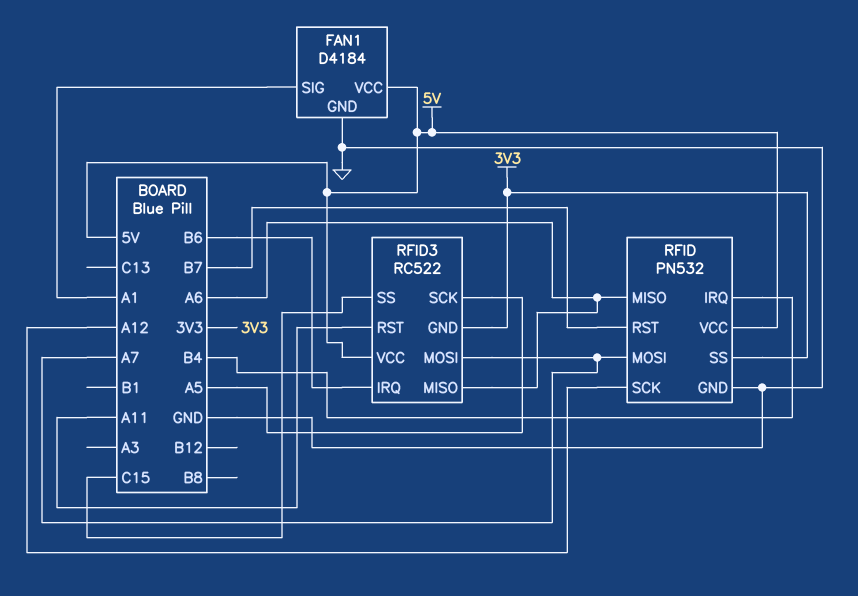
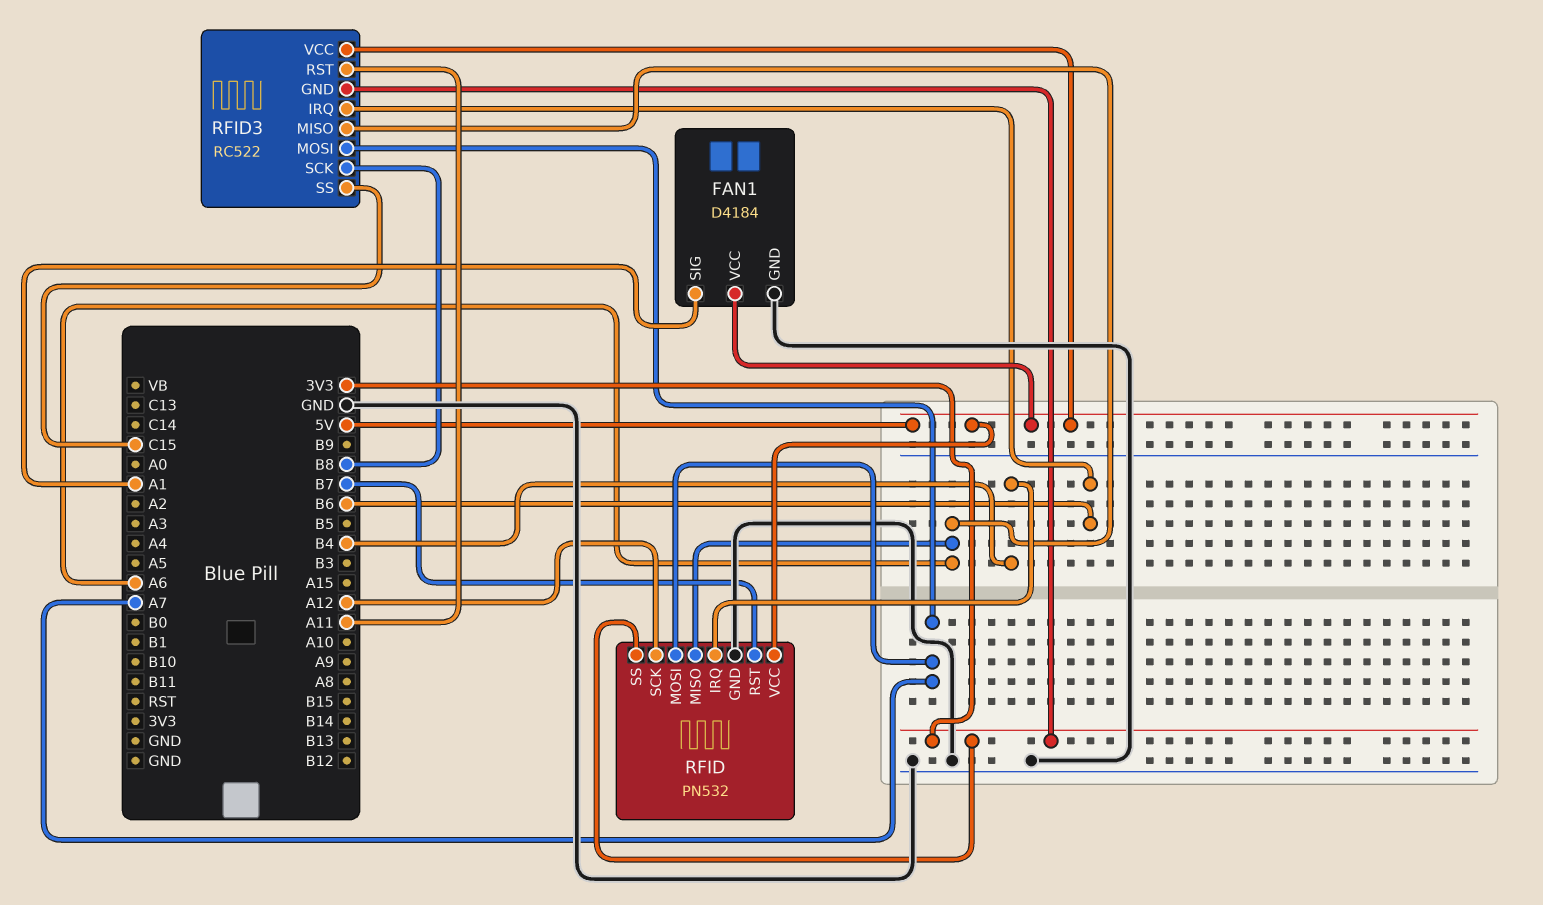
RFID3 pin SCK: A5 -> B8

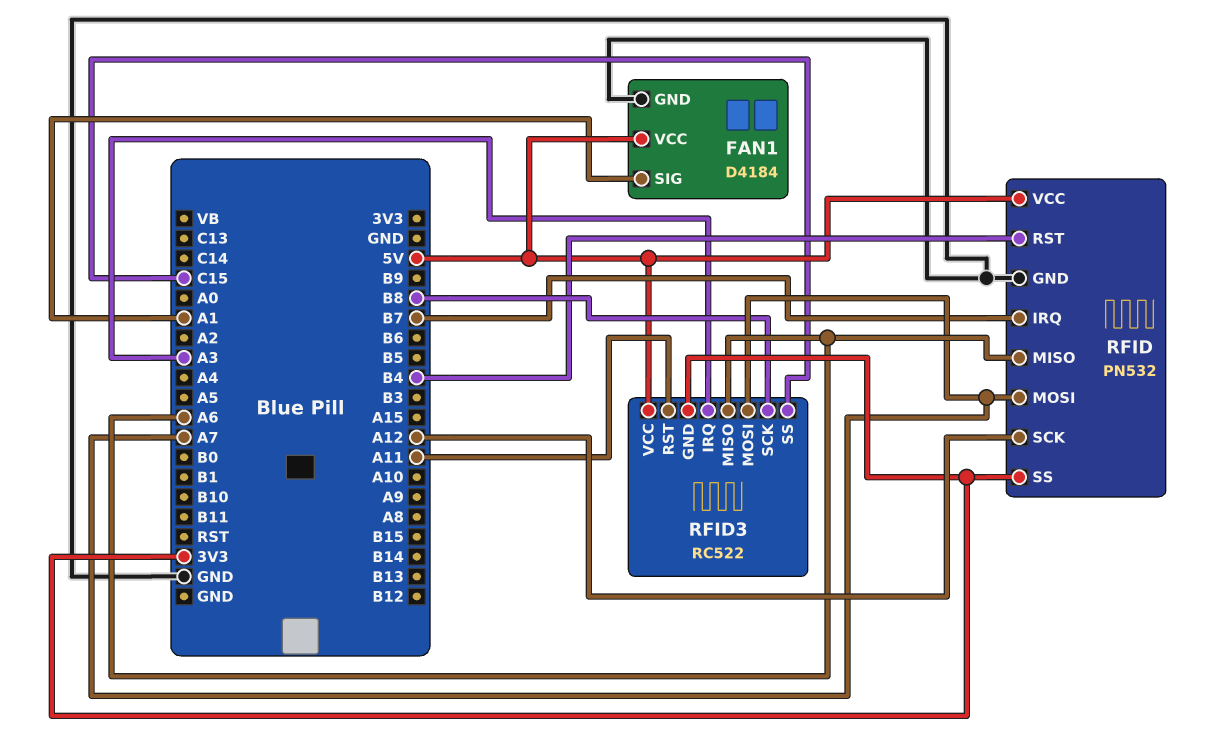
RFID pin IRQ: B4 -> B7
RFID pin RST: B7 -> B4
RFID3 pin IRQ: B6 -> A3

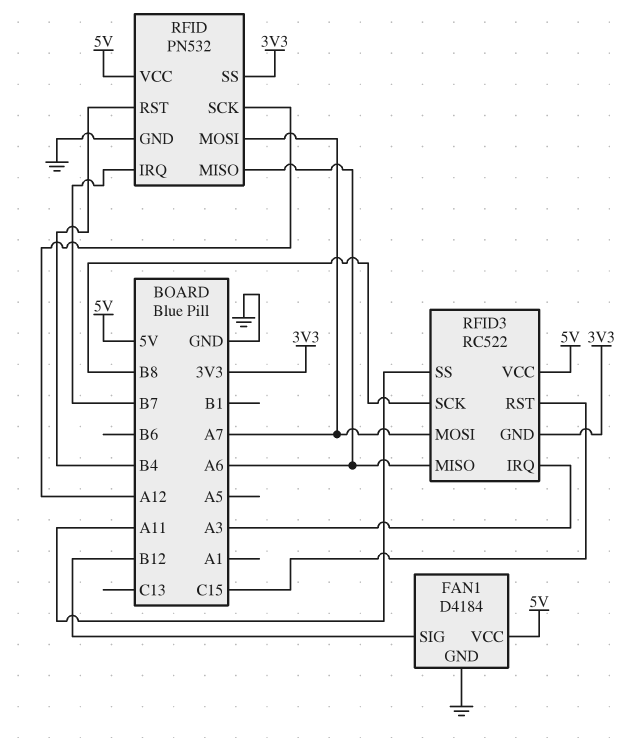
FAN1 pin SIG: A1 -> B12
RFID3 pin RST: A11 -> C15
RFID3 pin SS: C15 -> A11

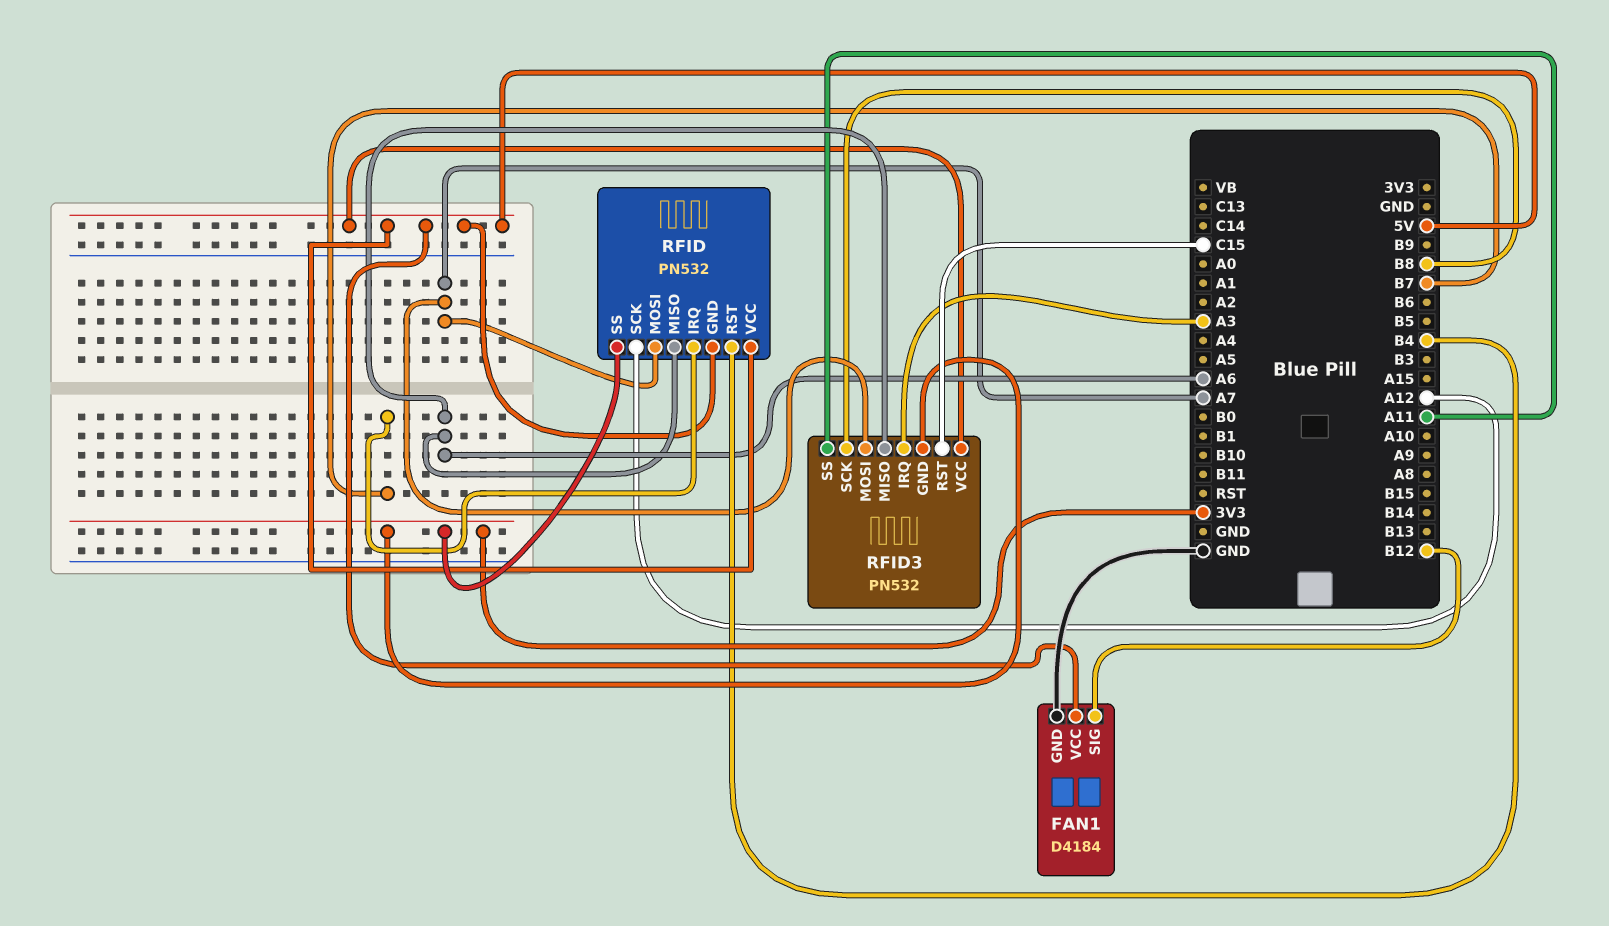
RFID pin GND: GND -> 5V
RFID3: RC522 -> PN532

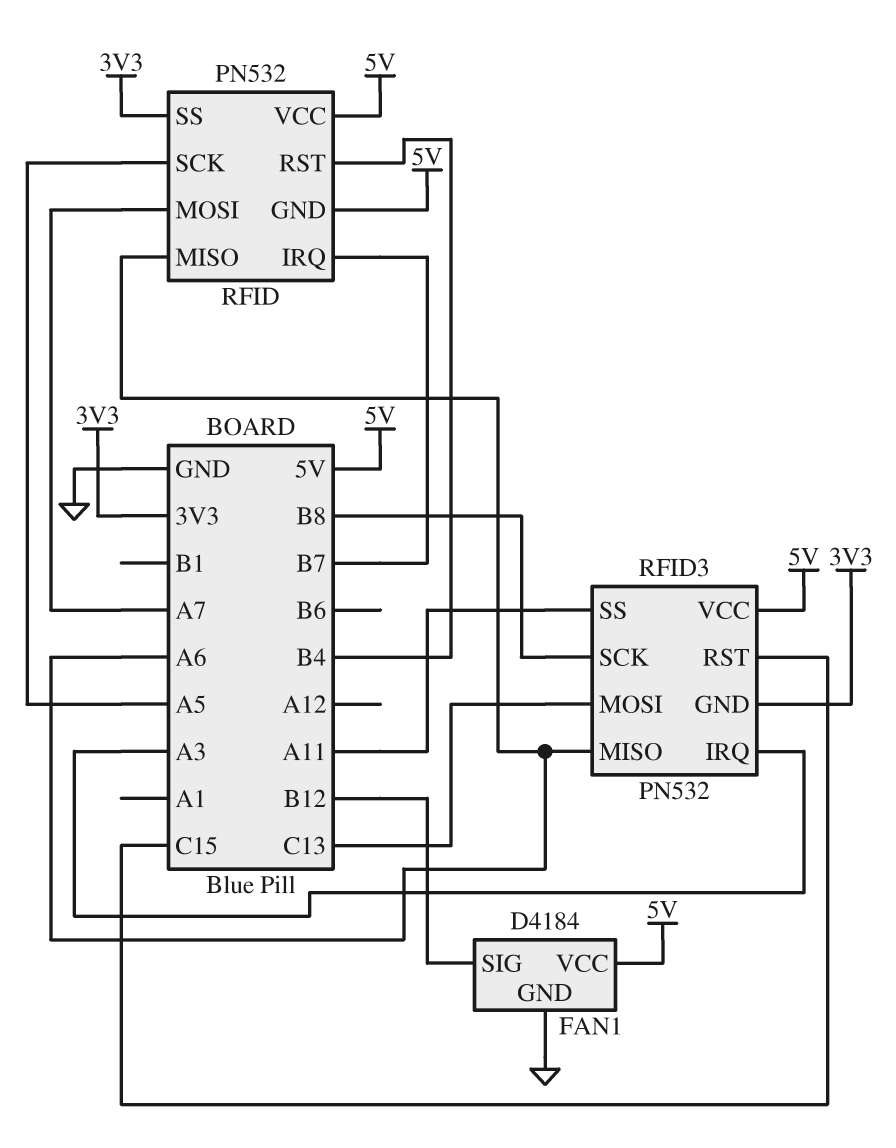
RFID pin SCK: A12 -> A5
RFID3 pin MOSI: A7 -> C13

